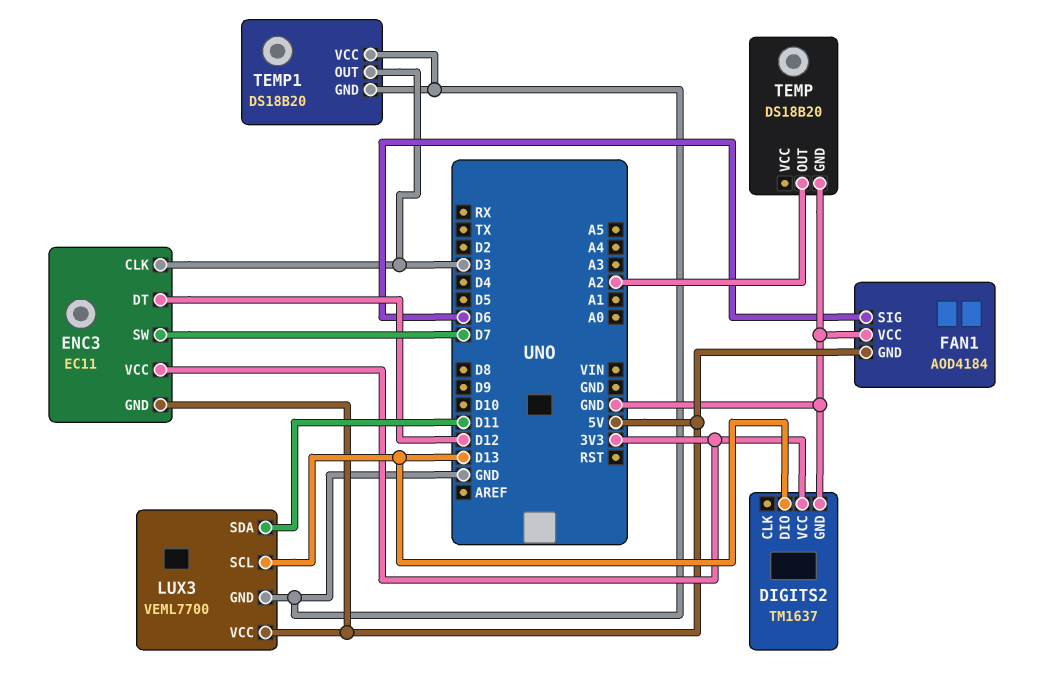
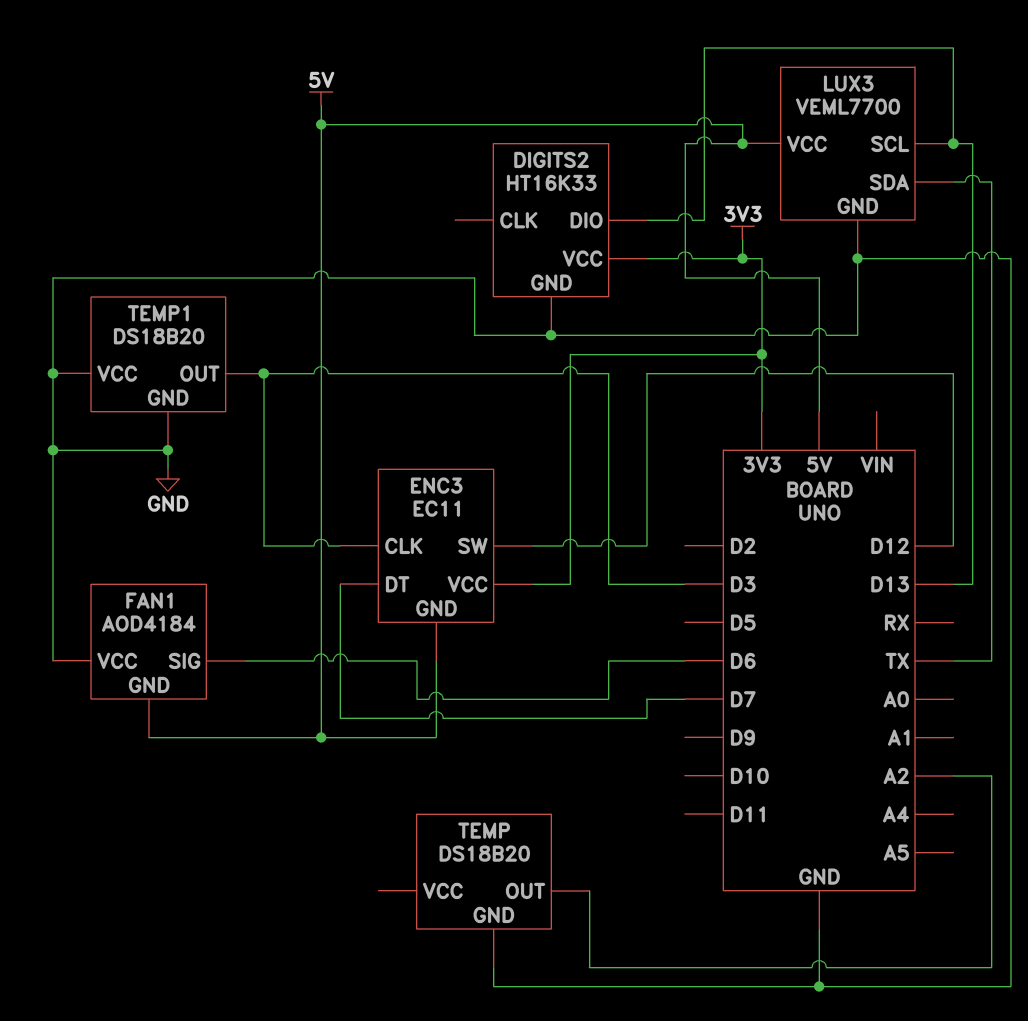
DIGITS2: TM1637 -> HT16K33
ENC3 pin DT: D12 -> D7
ENC3 pin SW: D7 -> D12
LUX3 pin SDA: D11 -> TX

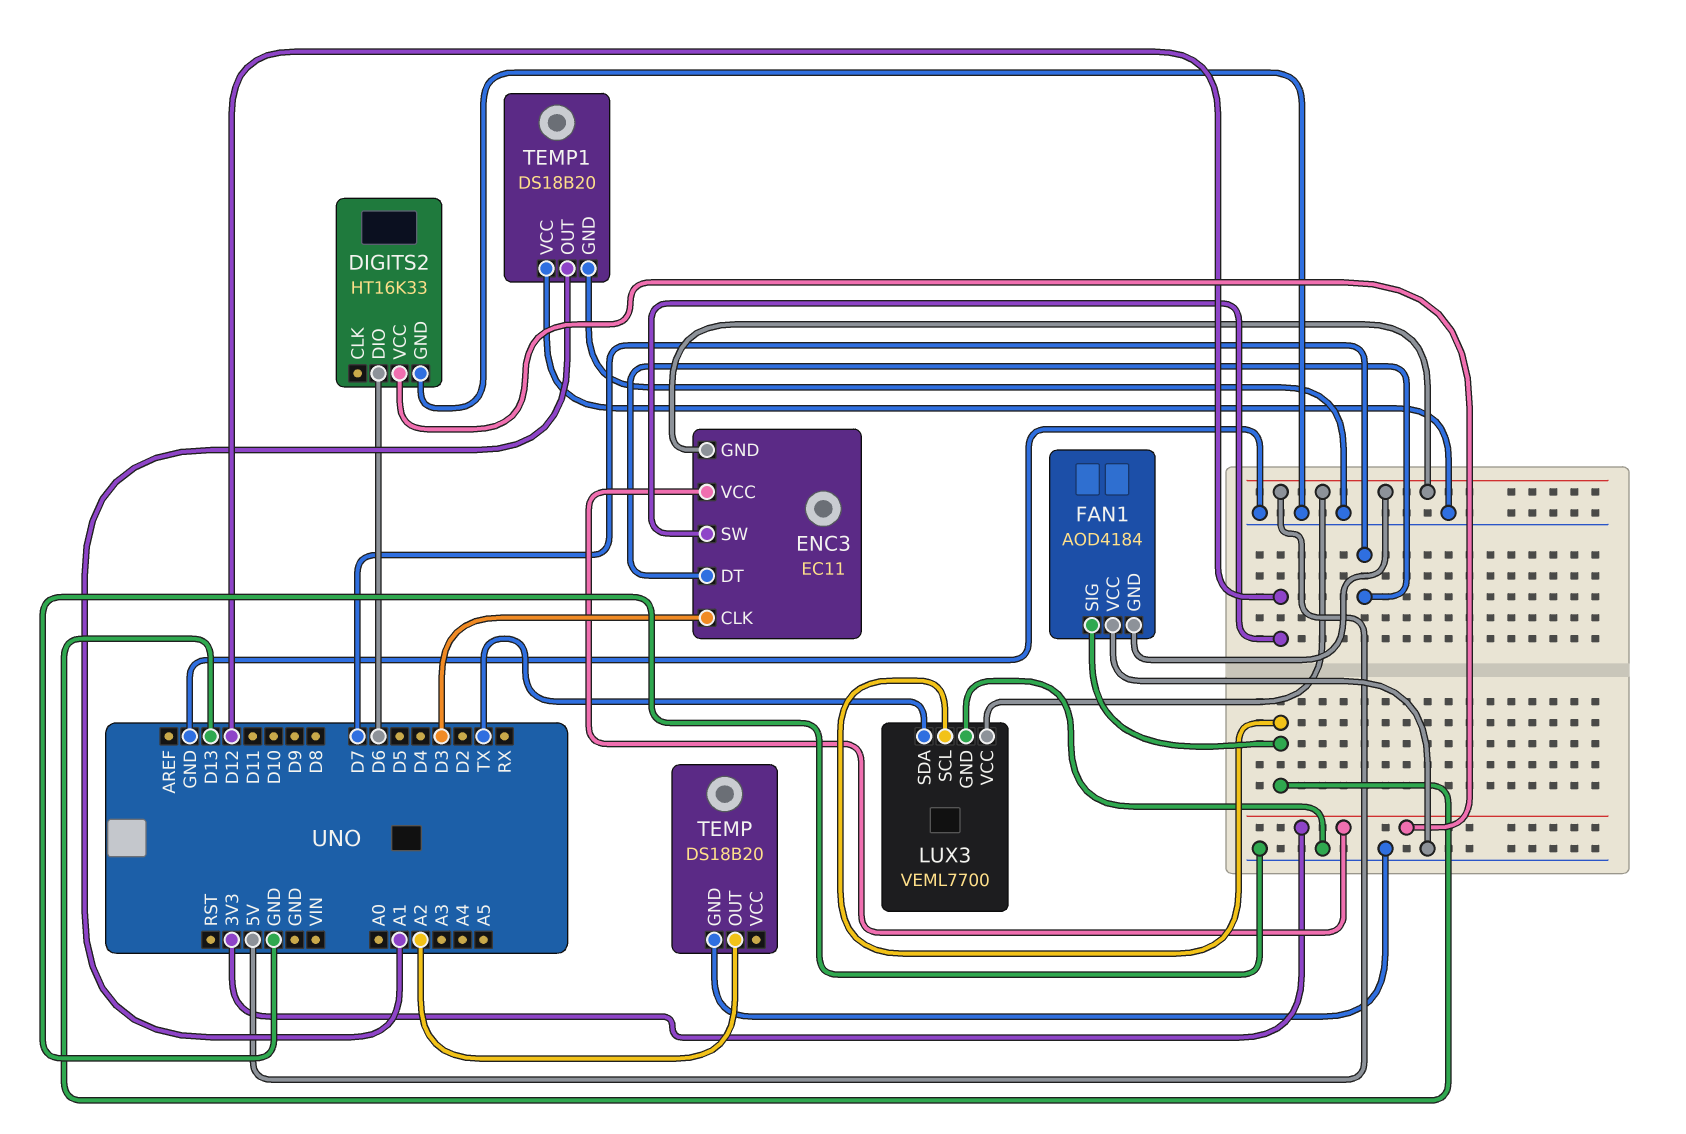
DIGITS2 pin DIO: D13 -> D6
FAN1 pin SIG: D6 -> D13
TEMP1 pin OUT: D3 -> A1

